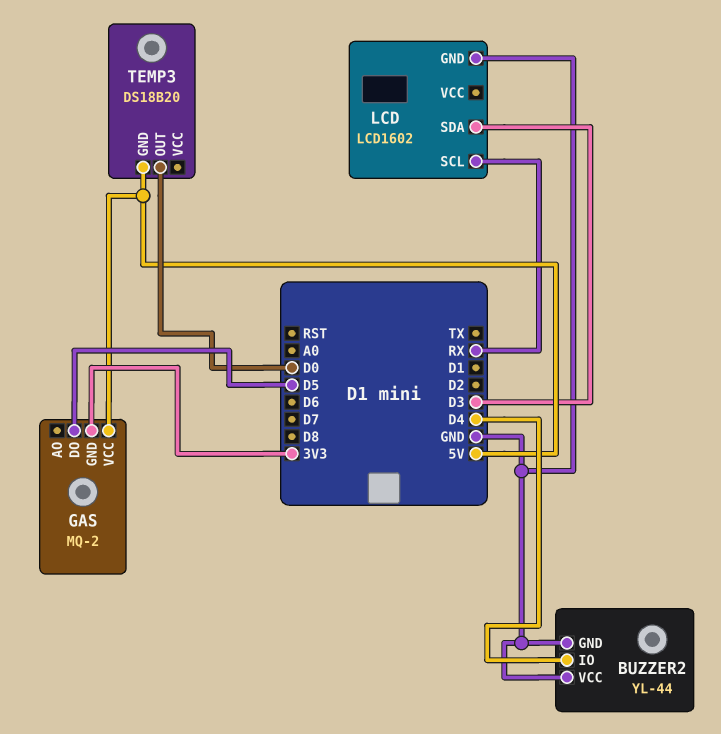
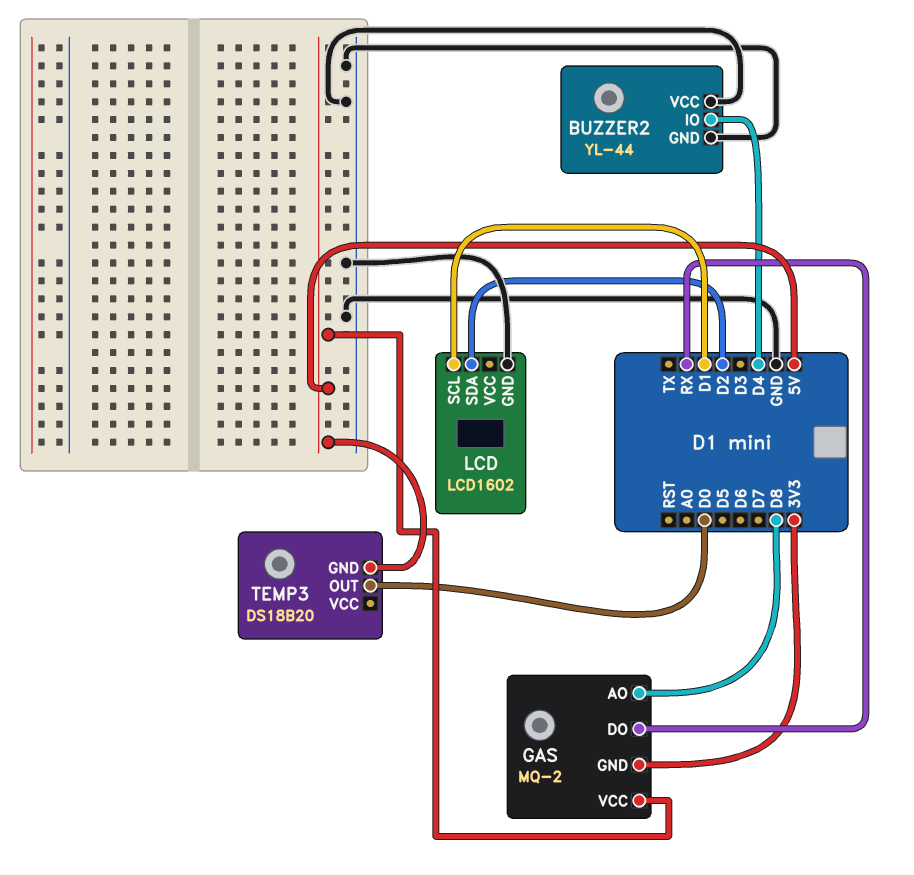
GAS pin AO: none -> D8
GAS pin DO: D5 -> RX
LCD pin SCL: RX -> D1
LCD pin SDA: D3 -> D2

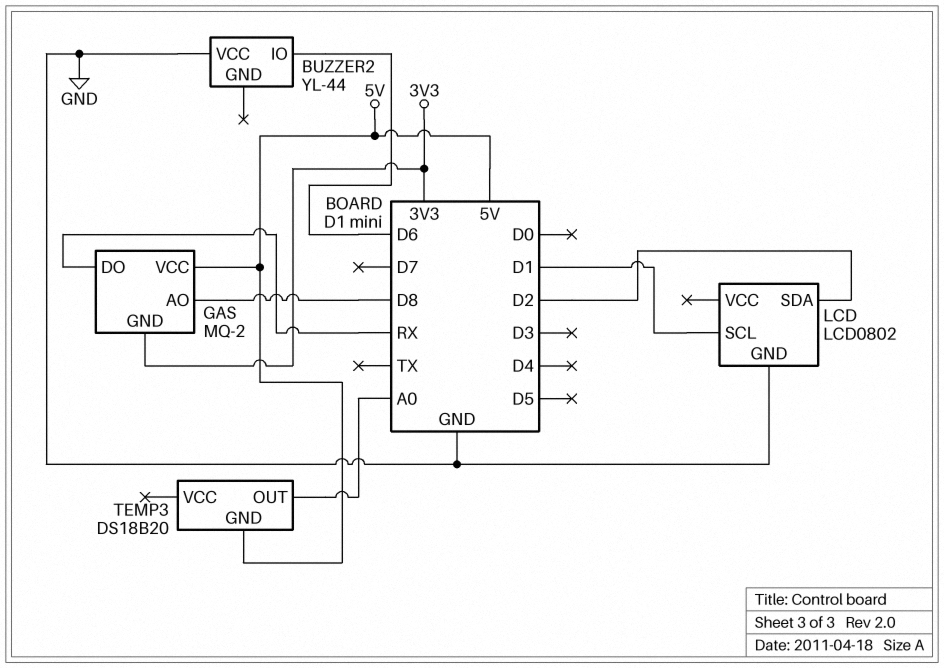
BUZZER2 pin GND: GND -> none
BUZZER2 pin IO: D4 -> D6
LCD: LCD1602 -> LCD0802
TEMP3 pin OUT: D0 -> A0

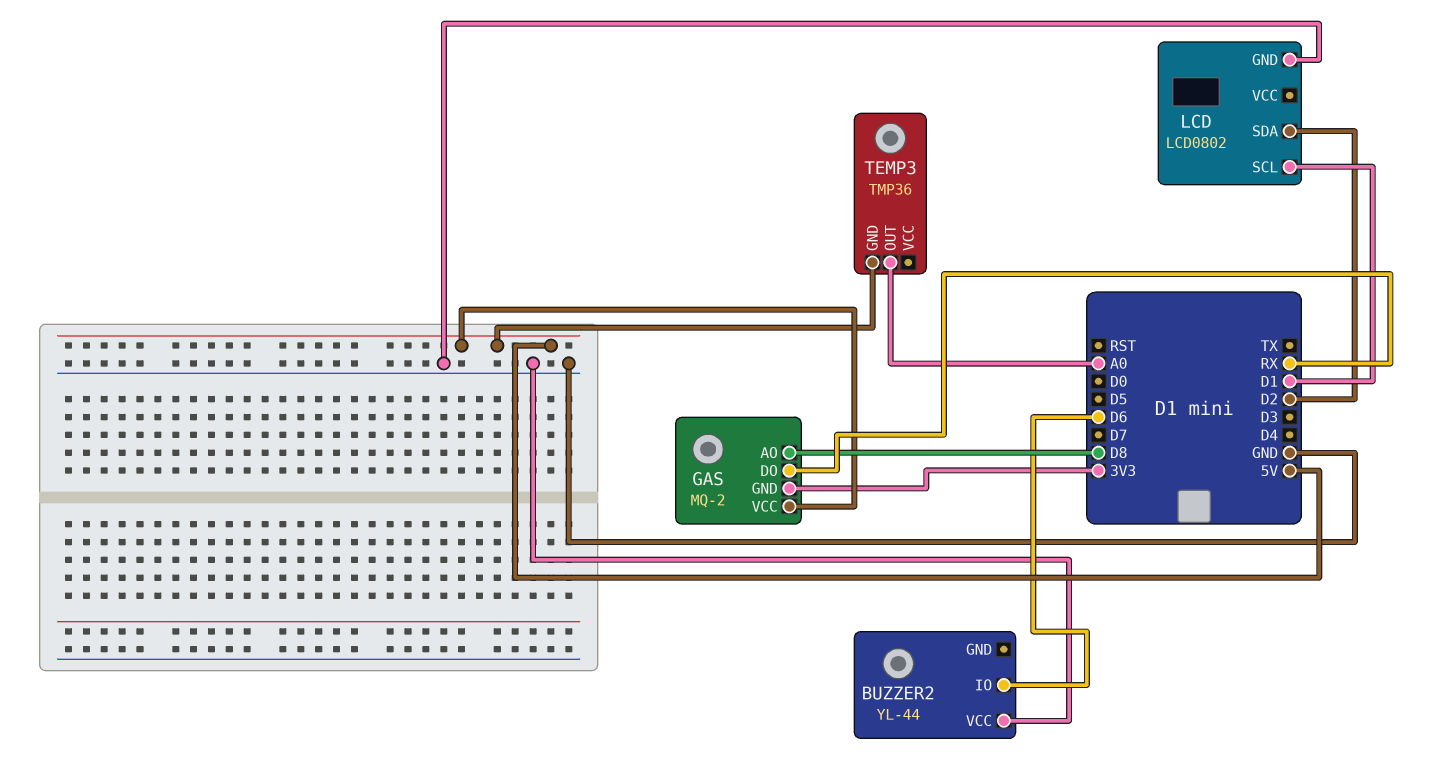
TEMP3: DS18B20 -> TMP36

